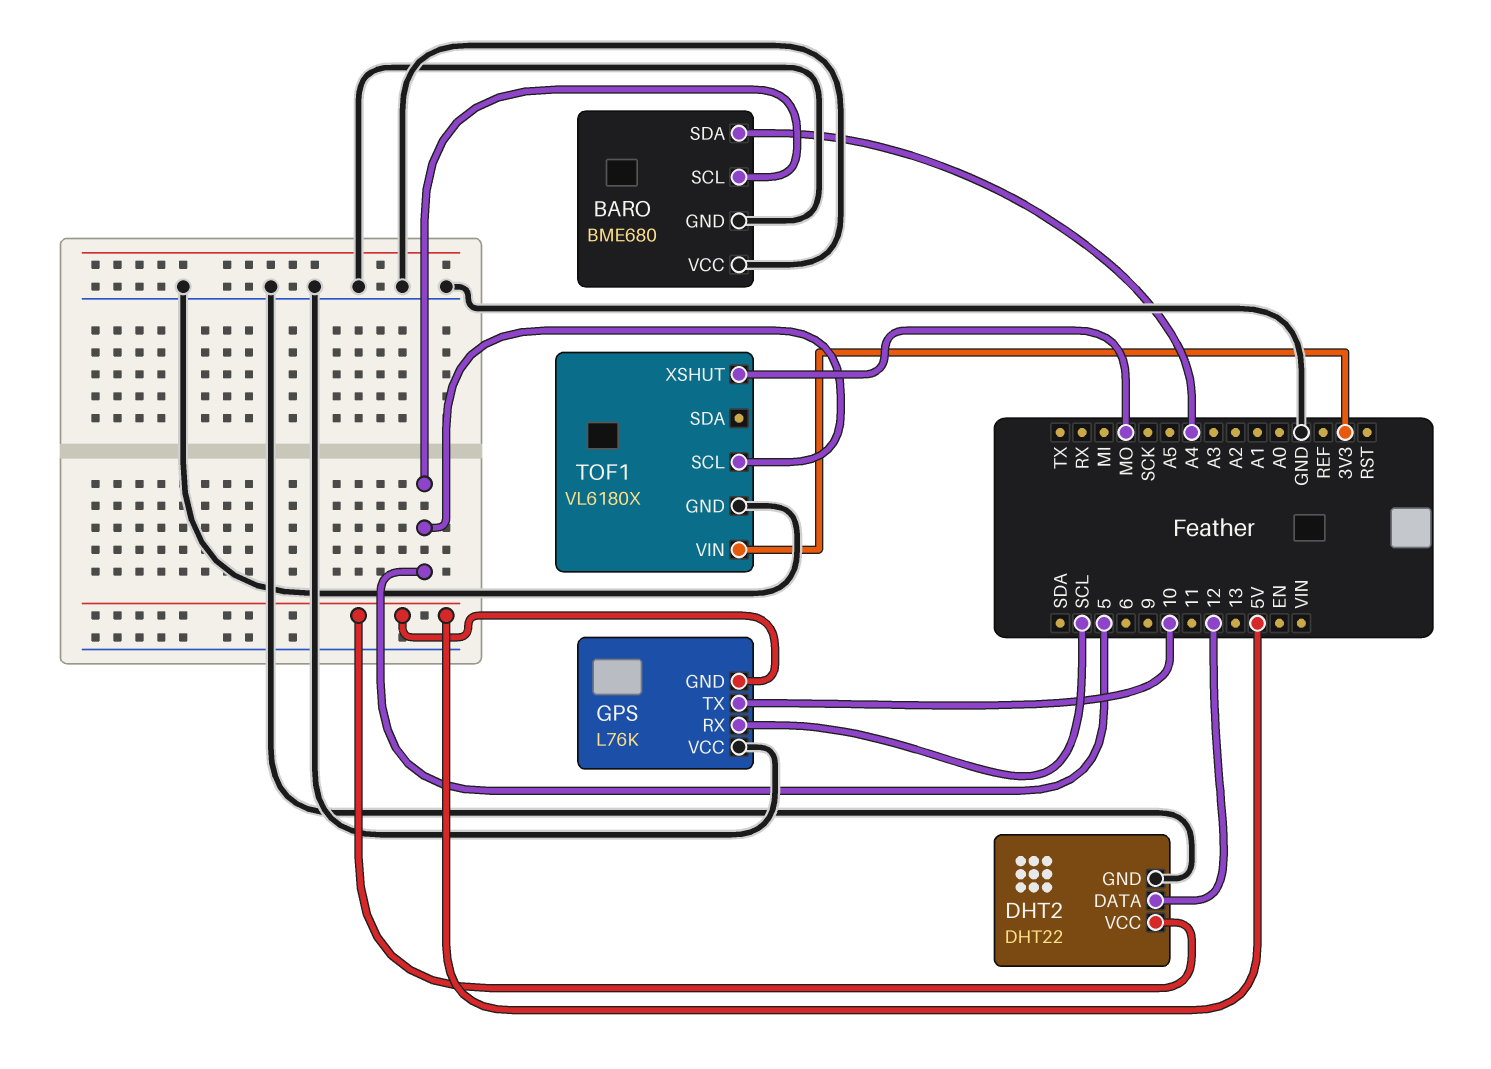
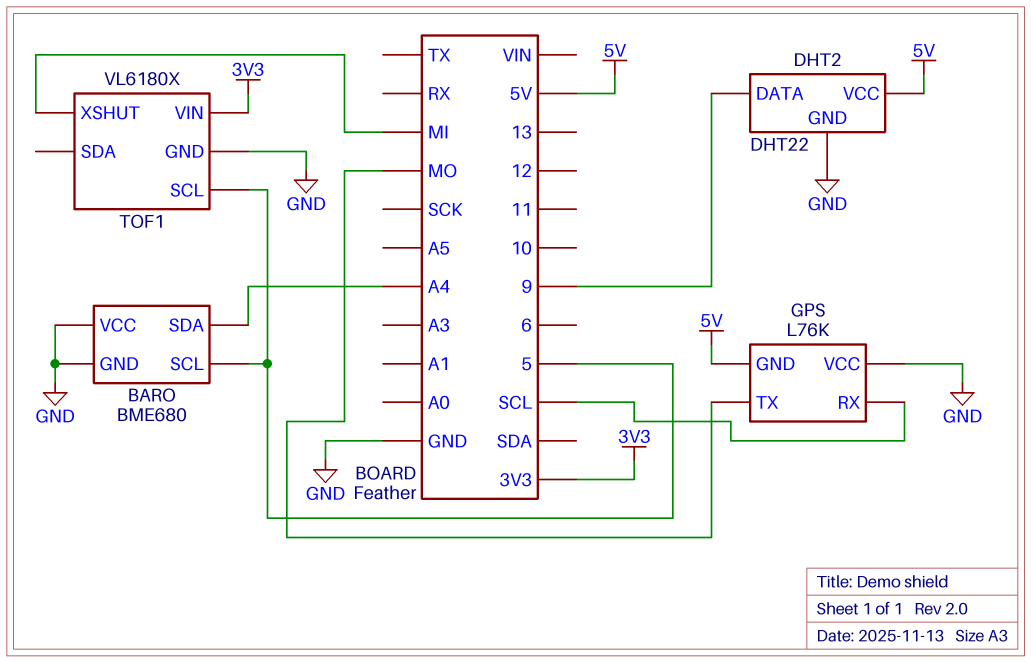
DHT2 pin DATA: 12 -> 9
GPS pin TX: 10 -> MO
TOF1 pin XSHUT: MO -> MI

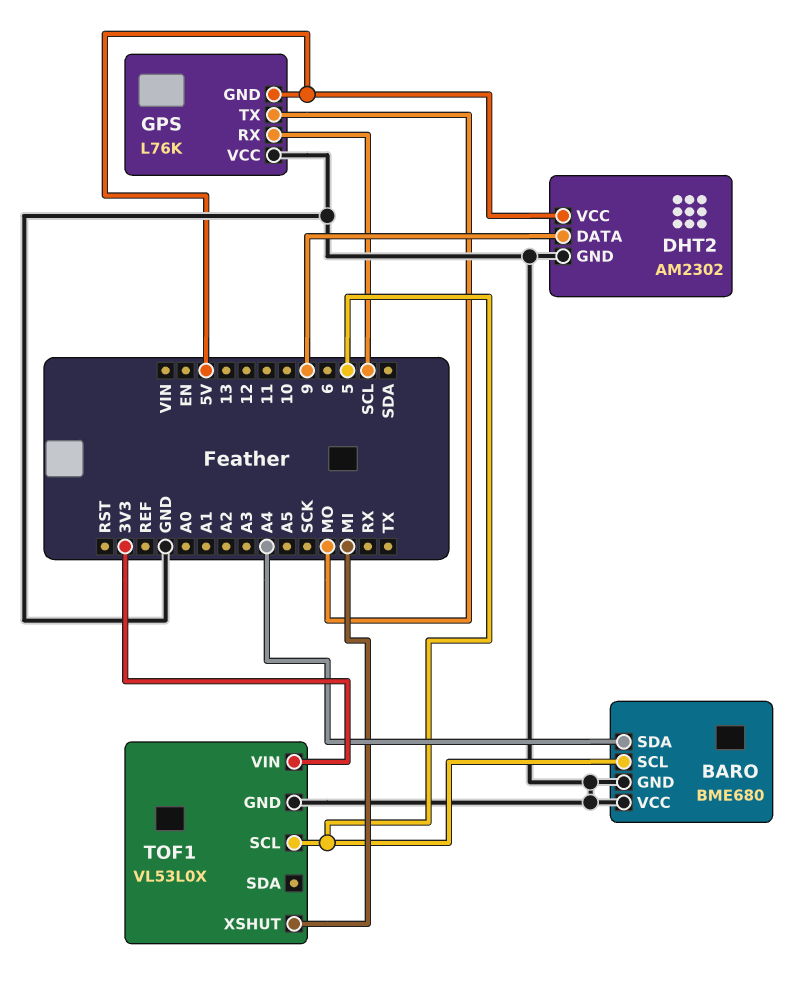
DHT2: DHT22 -> AM2302
TOF1: VL6180X -> VL53L0X

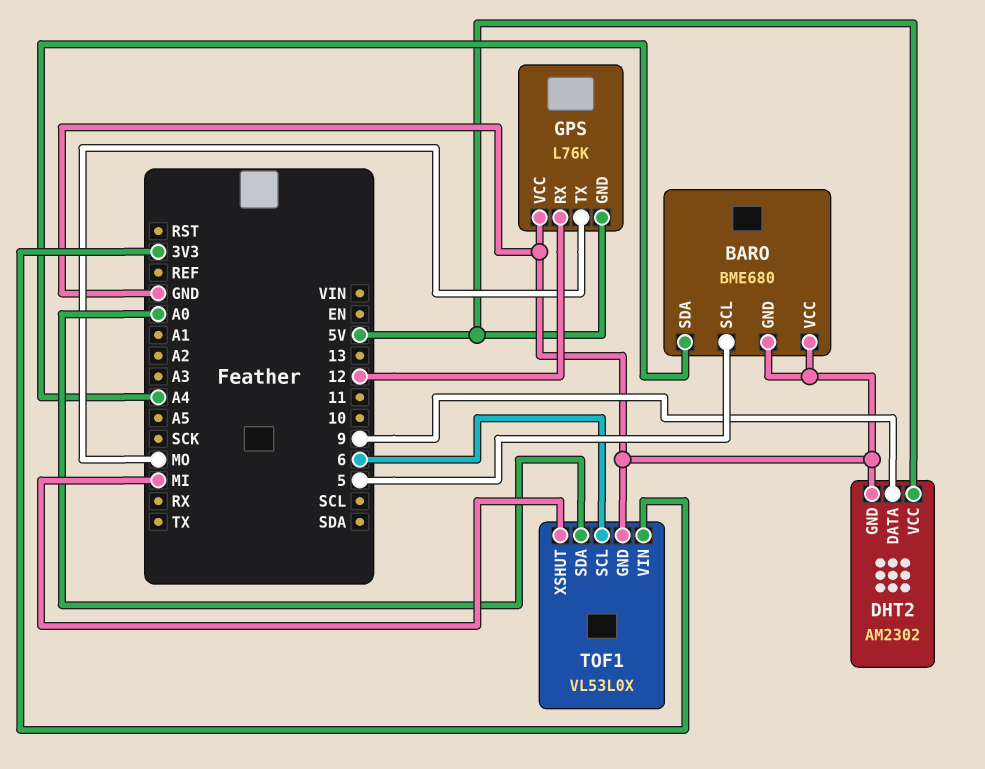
GPS pin RX: SCL -> 12
TOF1 pin SCL: 5 -> 6
TOF1 pin SDA: none -> A0

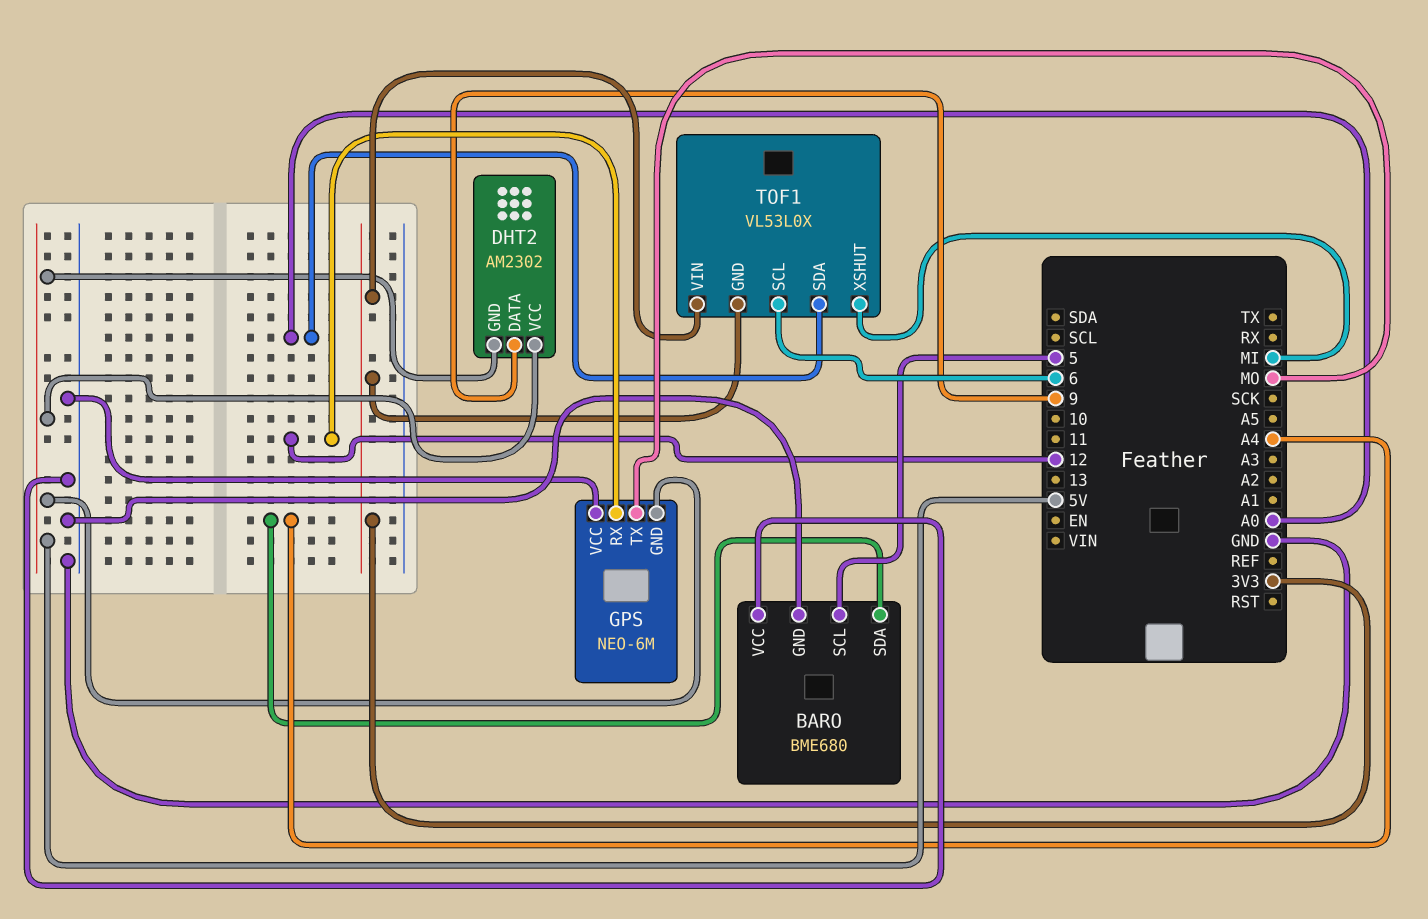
DHT2 pin GND: GND -> 5V
GPS: L76K -> NEO-6M
TOF1 pin GND: GND -> 3V3

